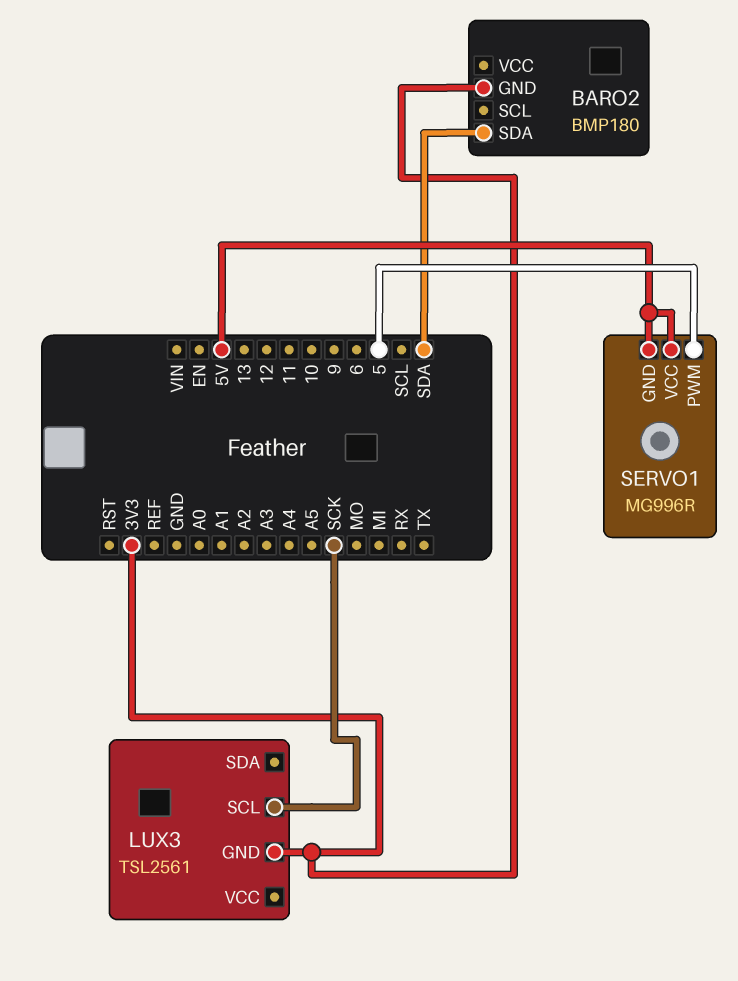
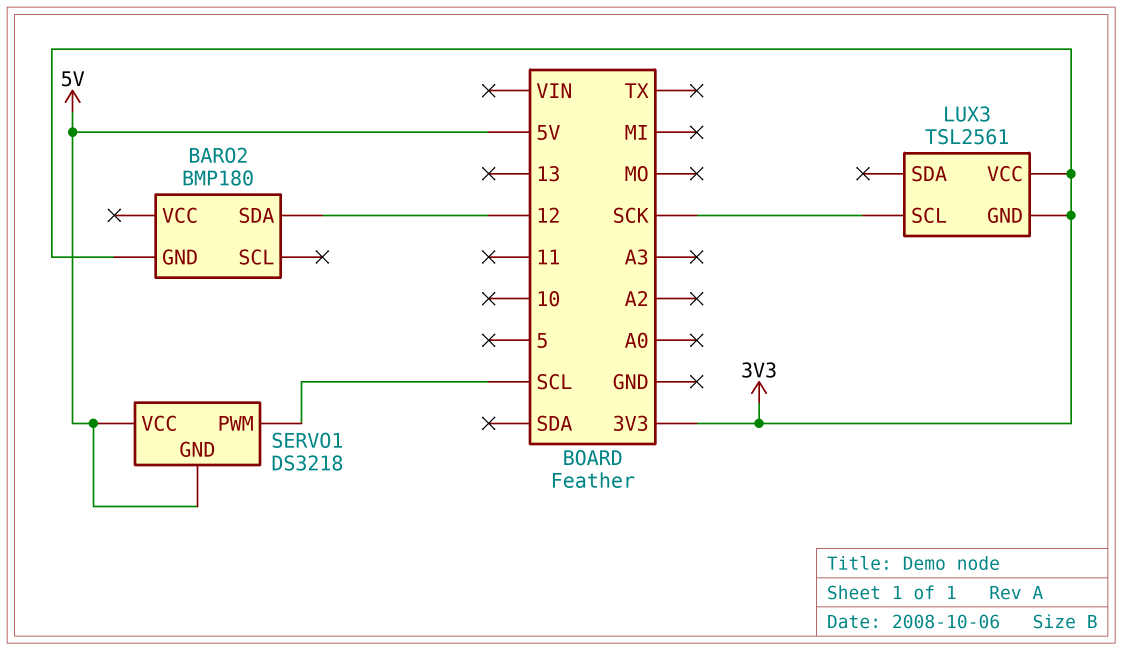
BARO2 pin SDA: SDA -> 12
LUX3 pin VCC: none -> 3V3
SERVO1: MG996R -> DS3218
SERVO1 pin PWM: 5 -> SCL

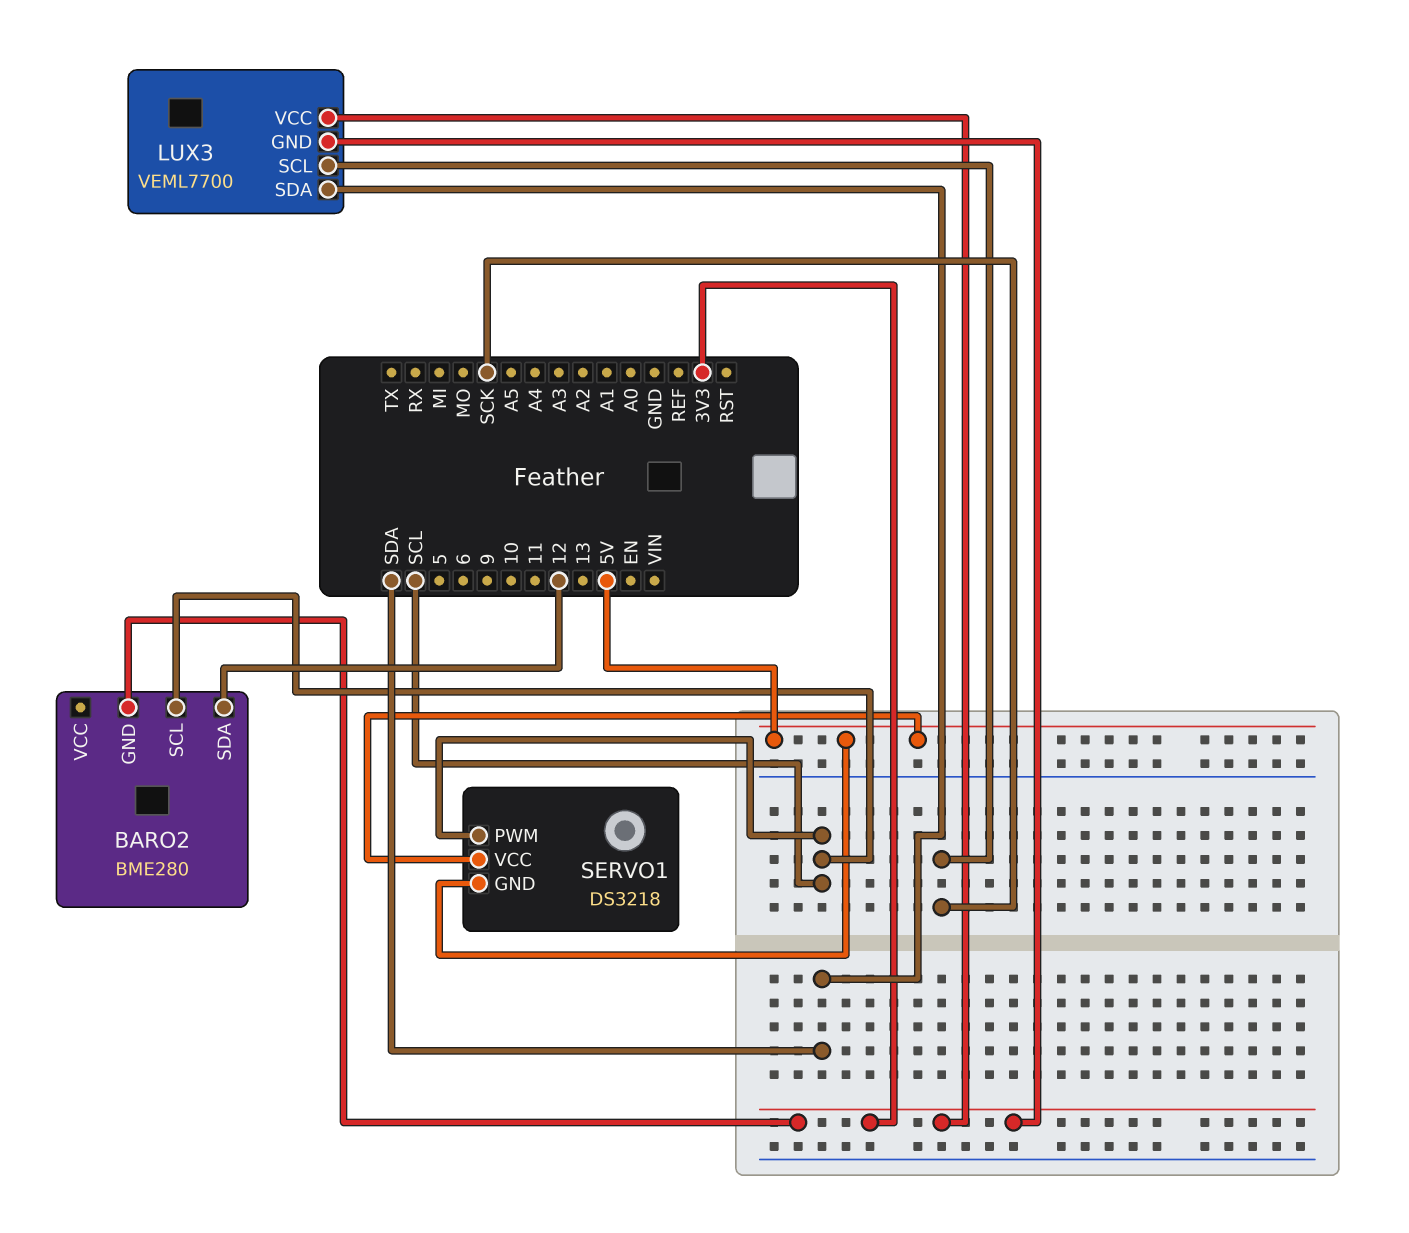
BARO2: BMP180 -> BME280
BARO2 pin SCL: none -> SCL
LUX3: TSL2561 -> VEML7700
LUX3 pin SDA: none -> SDA

